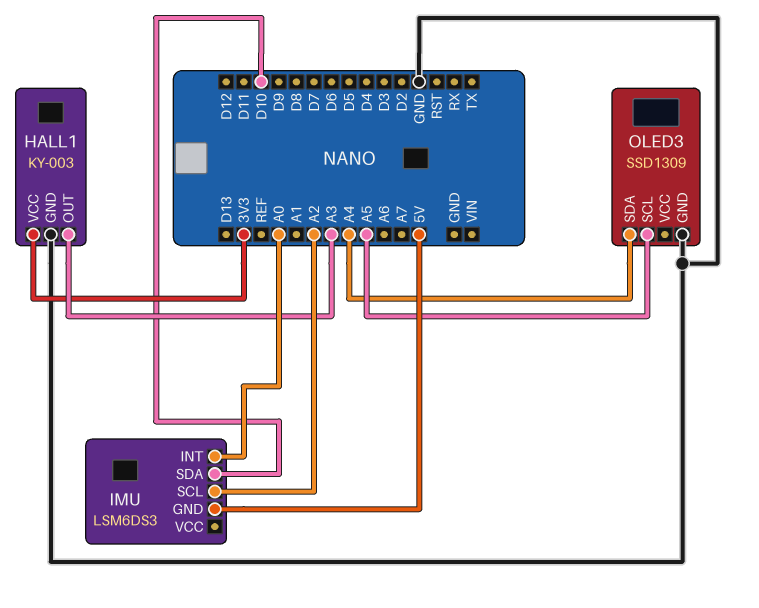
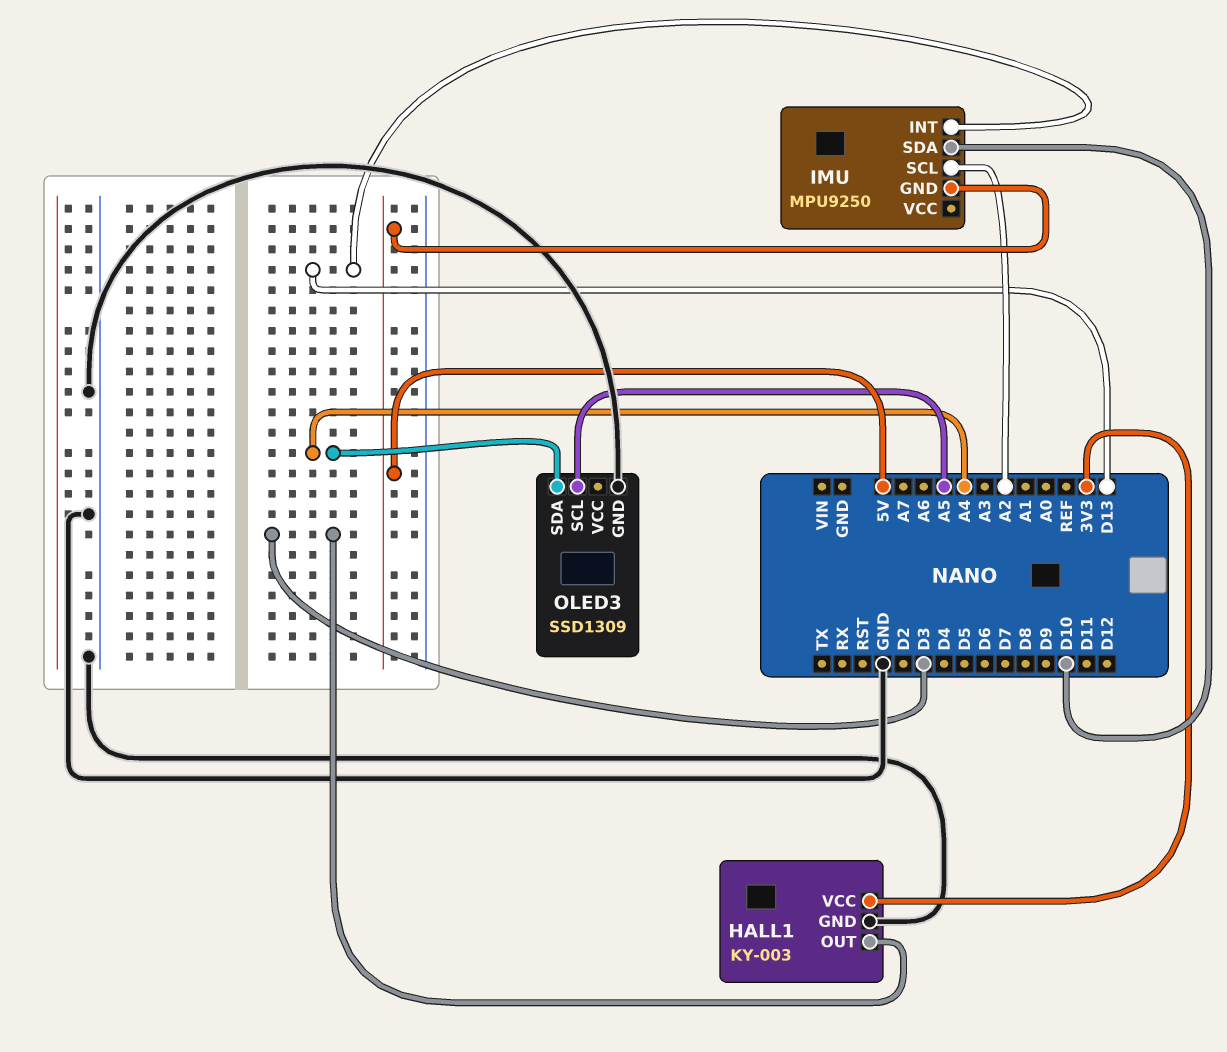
HALL1 pin OUT: A3 -> D3
IMU: LSM6DS3 -> MPU9250
IMU pin INT: A0 -> D13

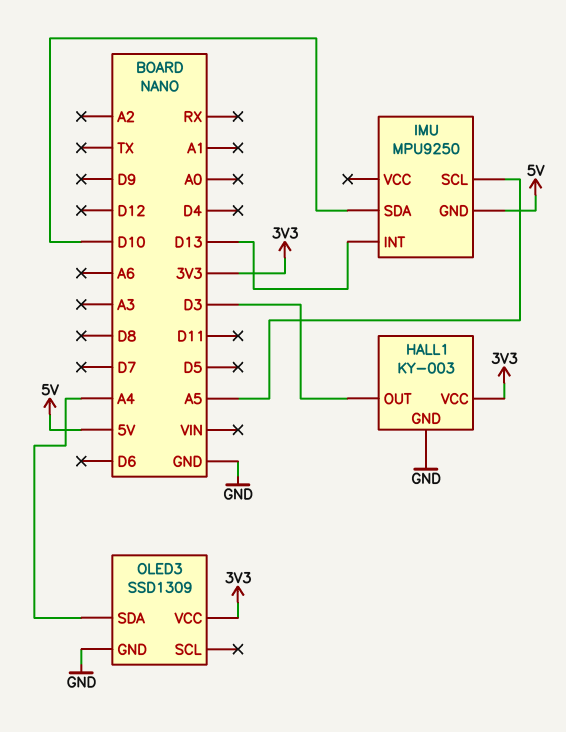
IMU pin SCL: A2 -> A5
OLED3 pin SCL: A5 -> none
OLED3 pin VCC: none -> 3V3

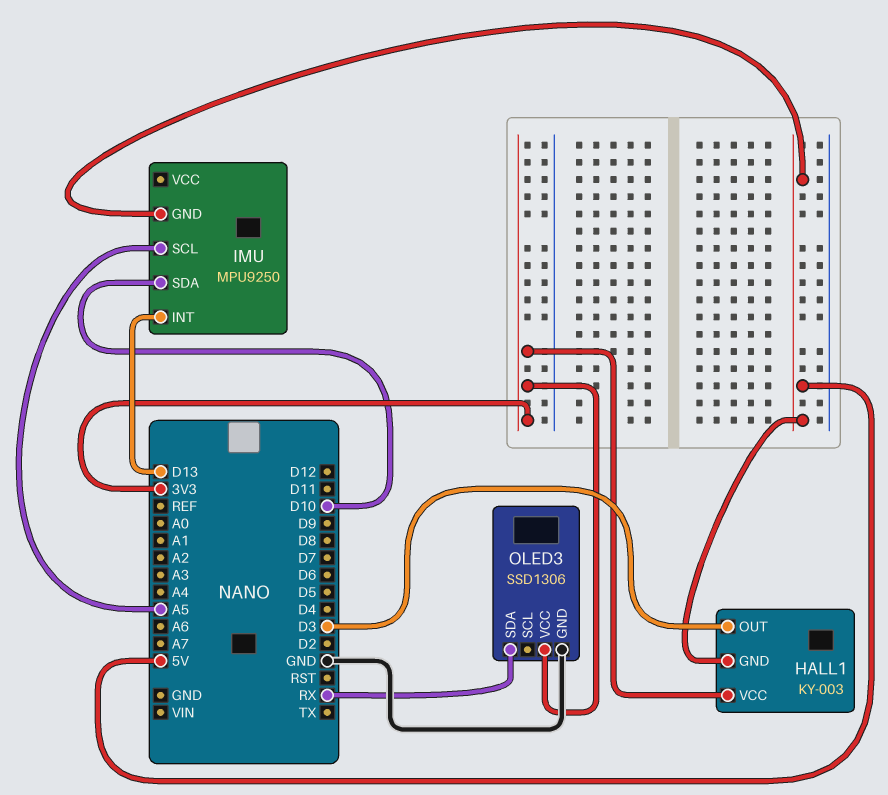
HALL1 pin GND: GND -> 5V
OLED3: SSD1309 -> SSD1306
OLED3 pin SDA: A4 -> RX

